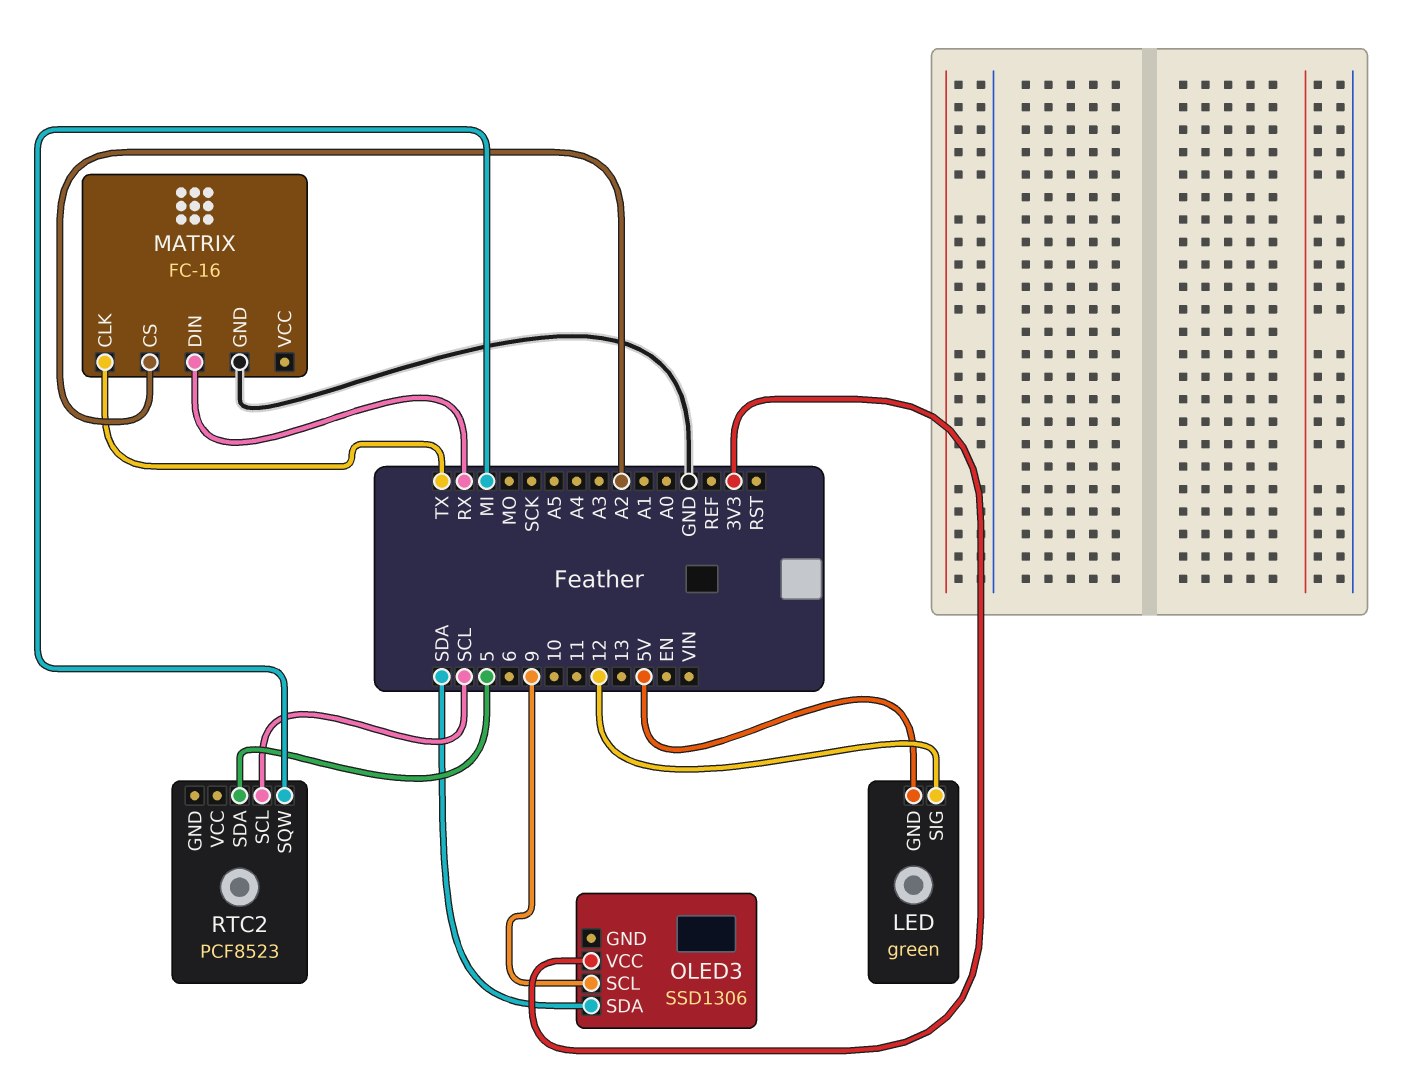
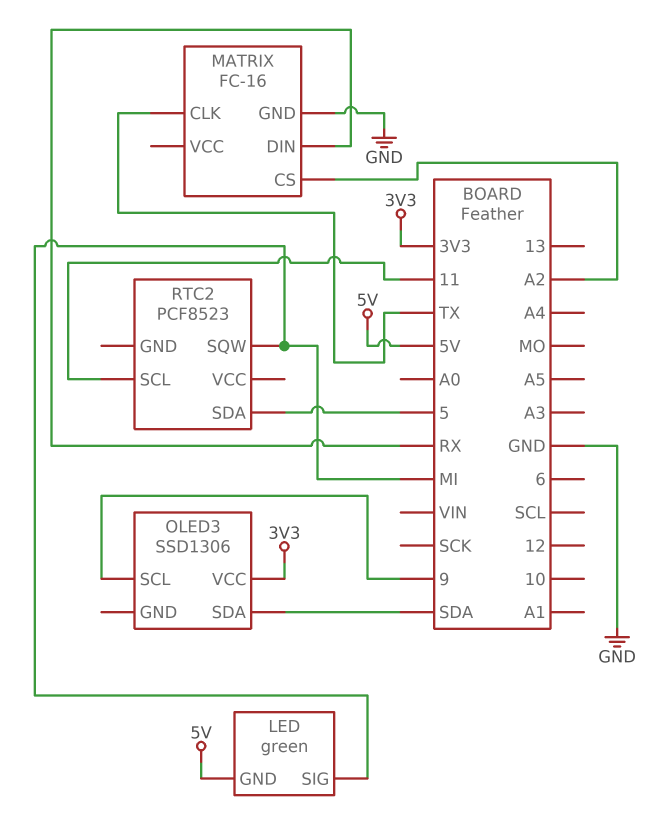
LED pin SIG: 12 -> MI
RTC2 pin SCL: SCL -> 11

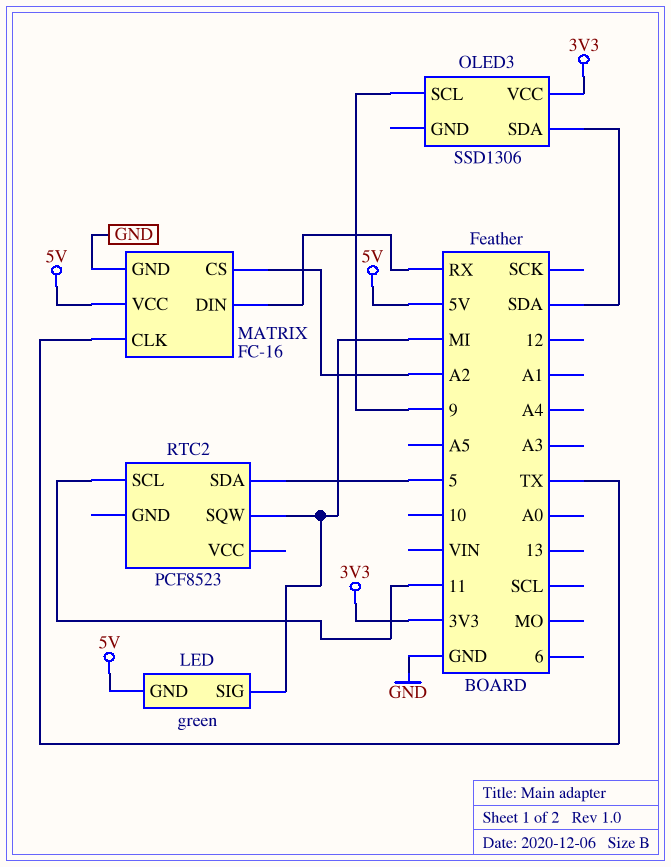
MATRIX pin VCC: none -> 5V

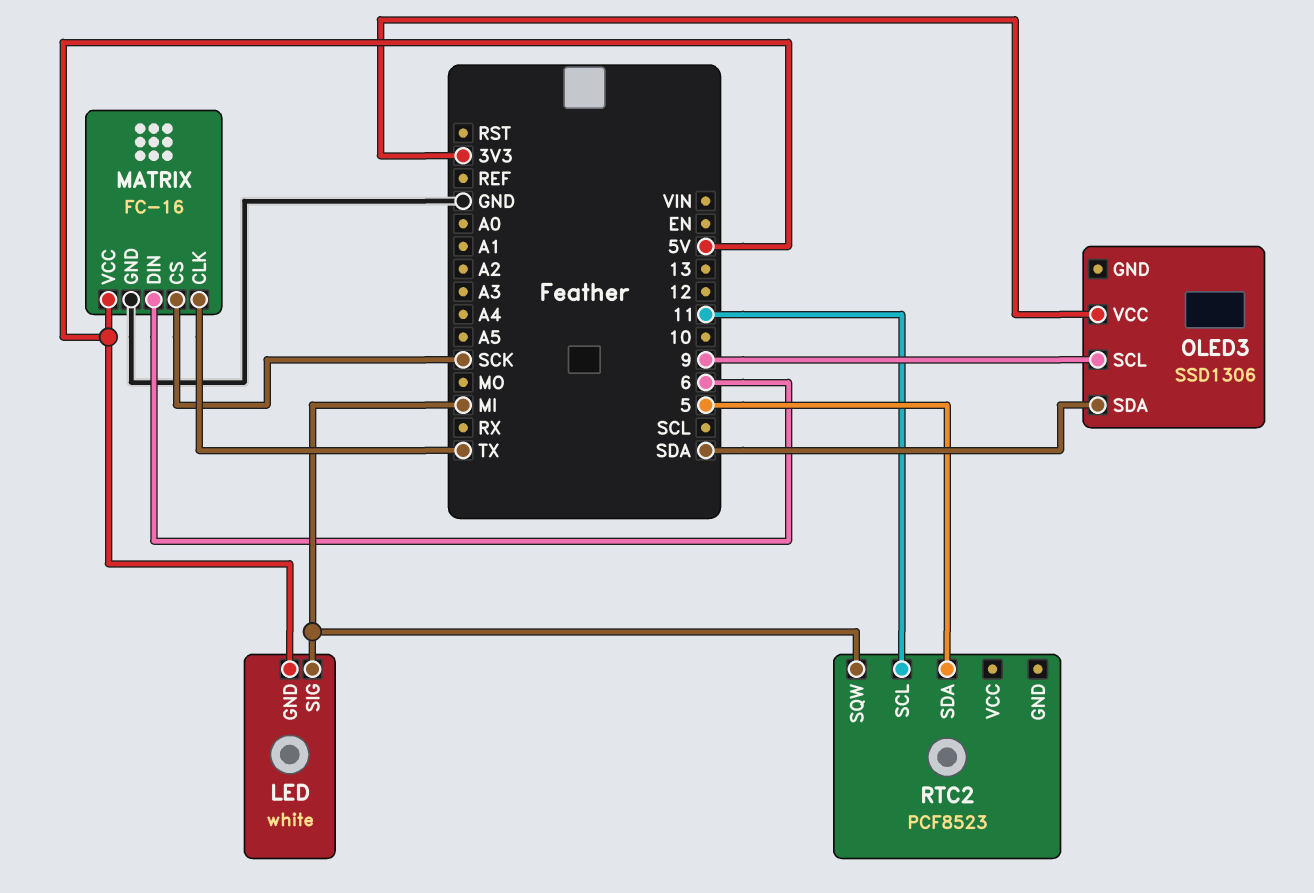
LED: green -> white
MATRIX pin CS: A2 -> SCK
MATRIX pin DIN: RX -> 6

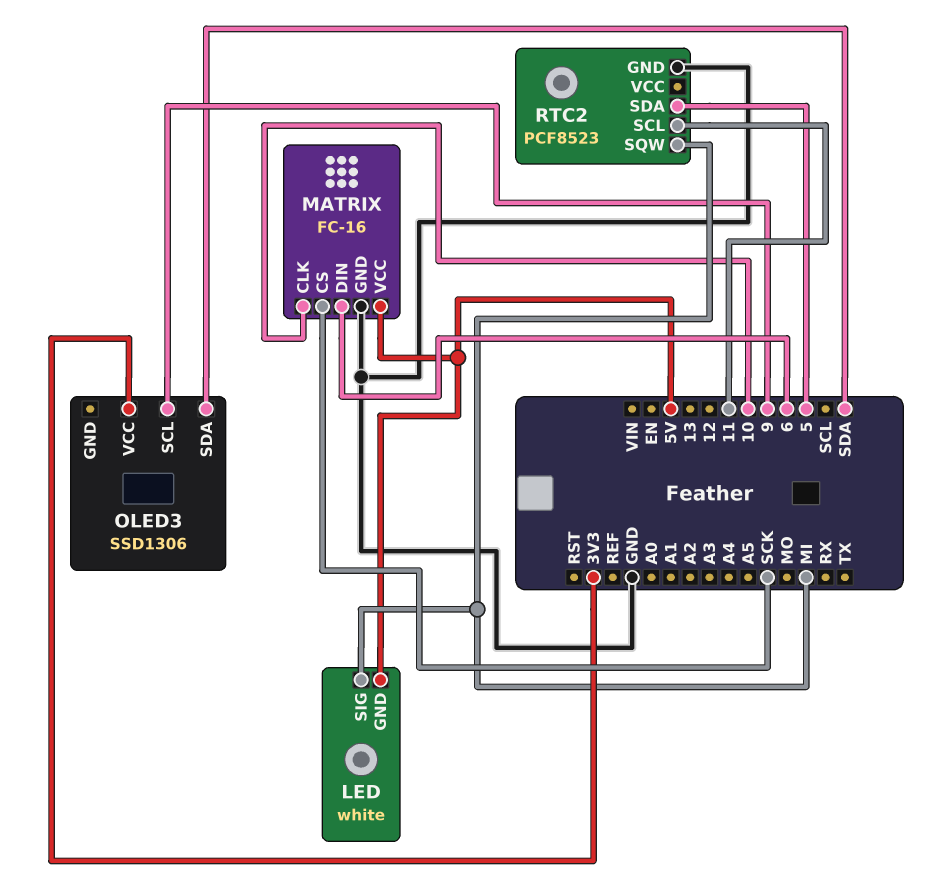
MATRIX pin CLK: TX -> 10
RTC2 pin GND: none -> GND

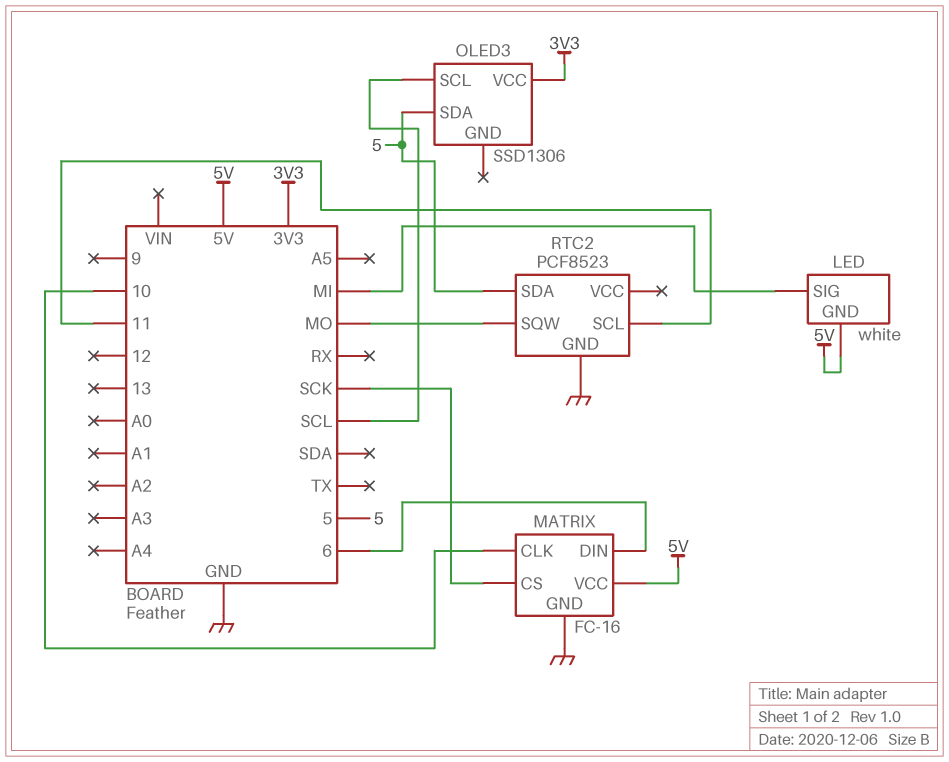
OLED3 pin SCL: 9 -> SCL
OLED3 pin SDA: SDA -> 5
RTC2 pin SQW: MI -> MO

